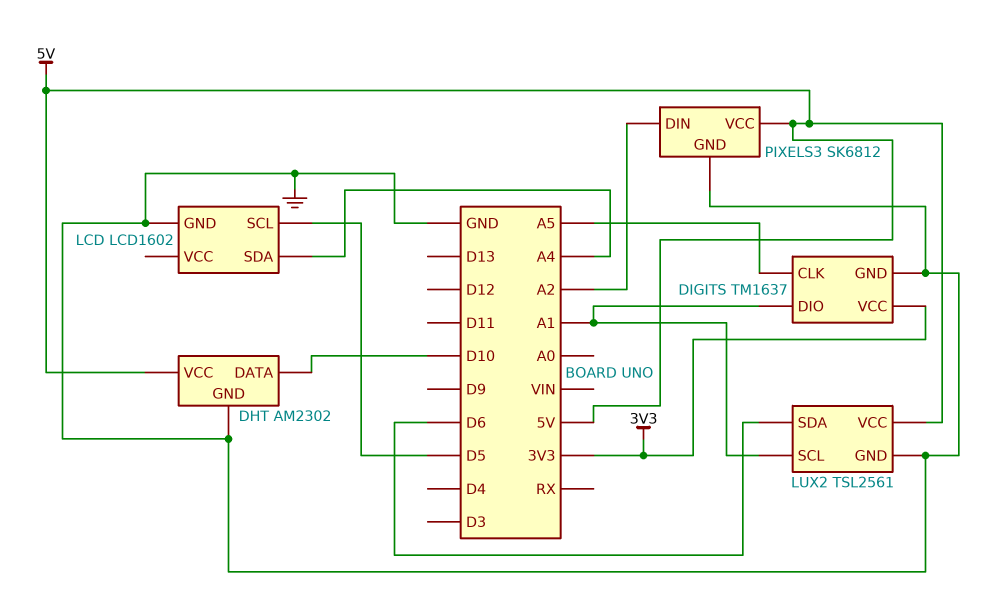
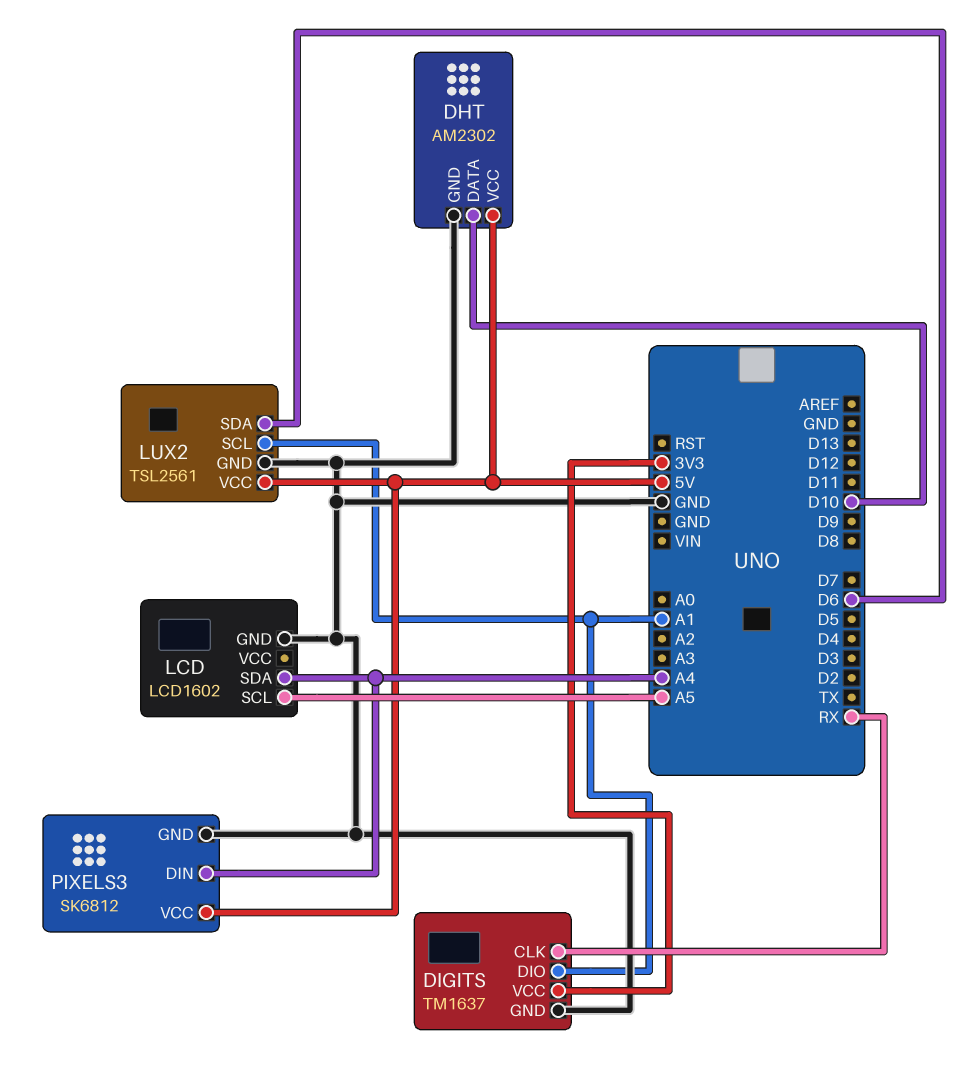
DIGITS pin CLK: A5 -> RX
LCD pin SCL: D5 -> A5
PIXELS3 pin DIN: A2 -> A4

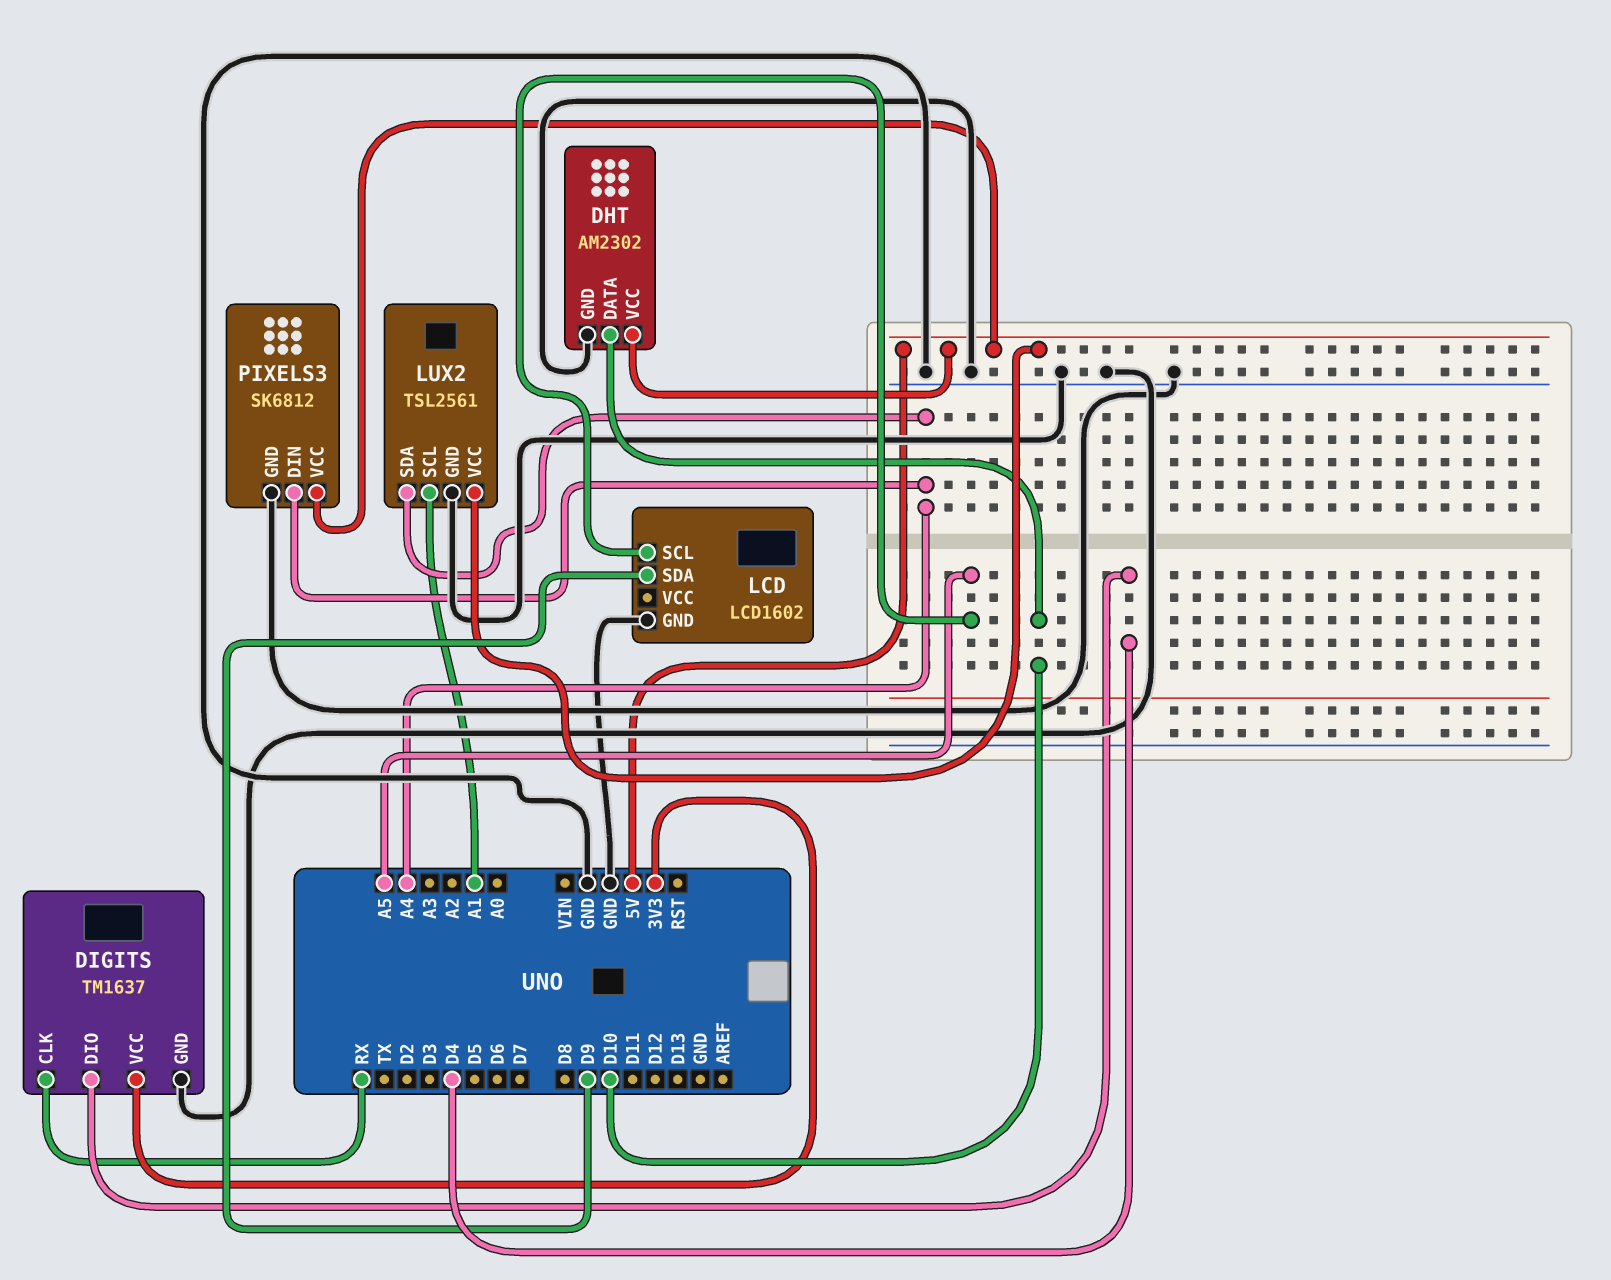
DIGITS pin DIO: A1 -> D4
LCD pin SDA: A4 -> D9
LUX2 pin SDA: D6 -> A4

